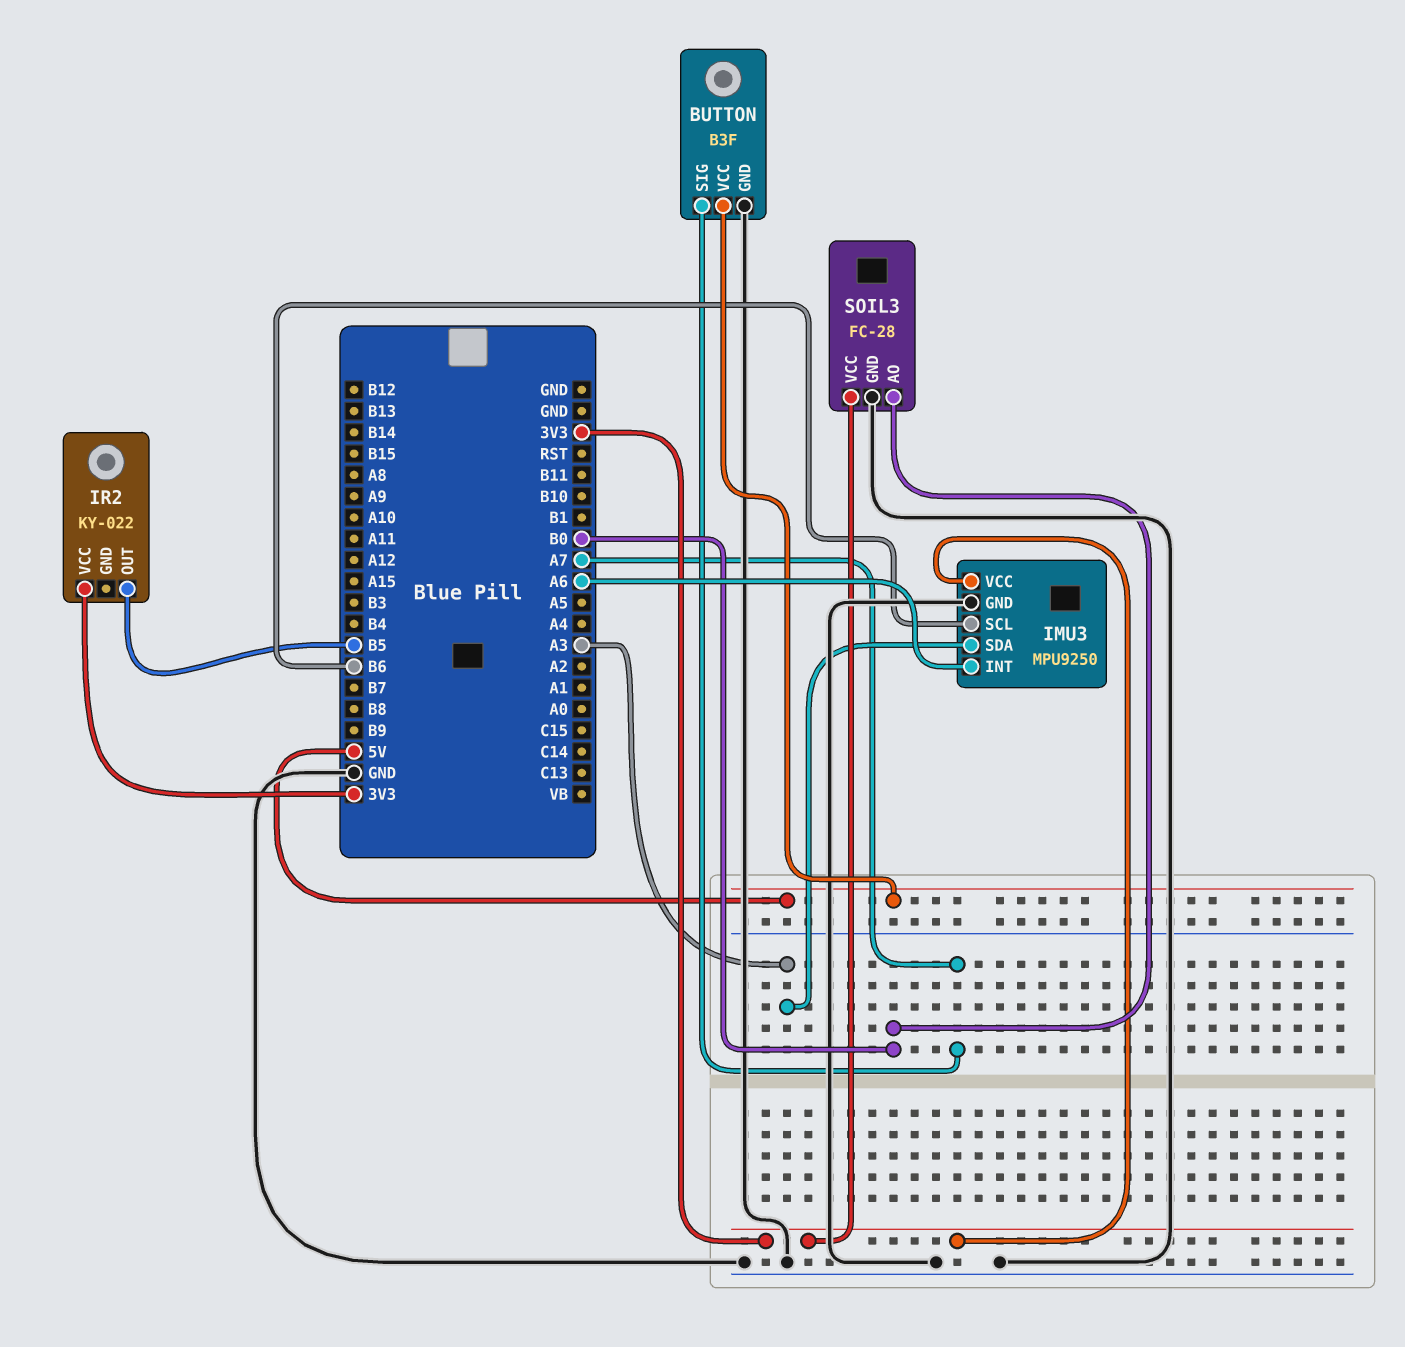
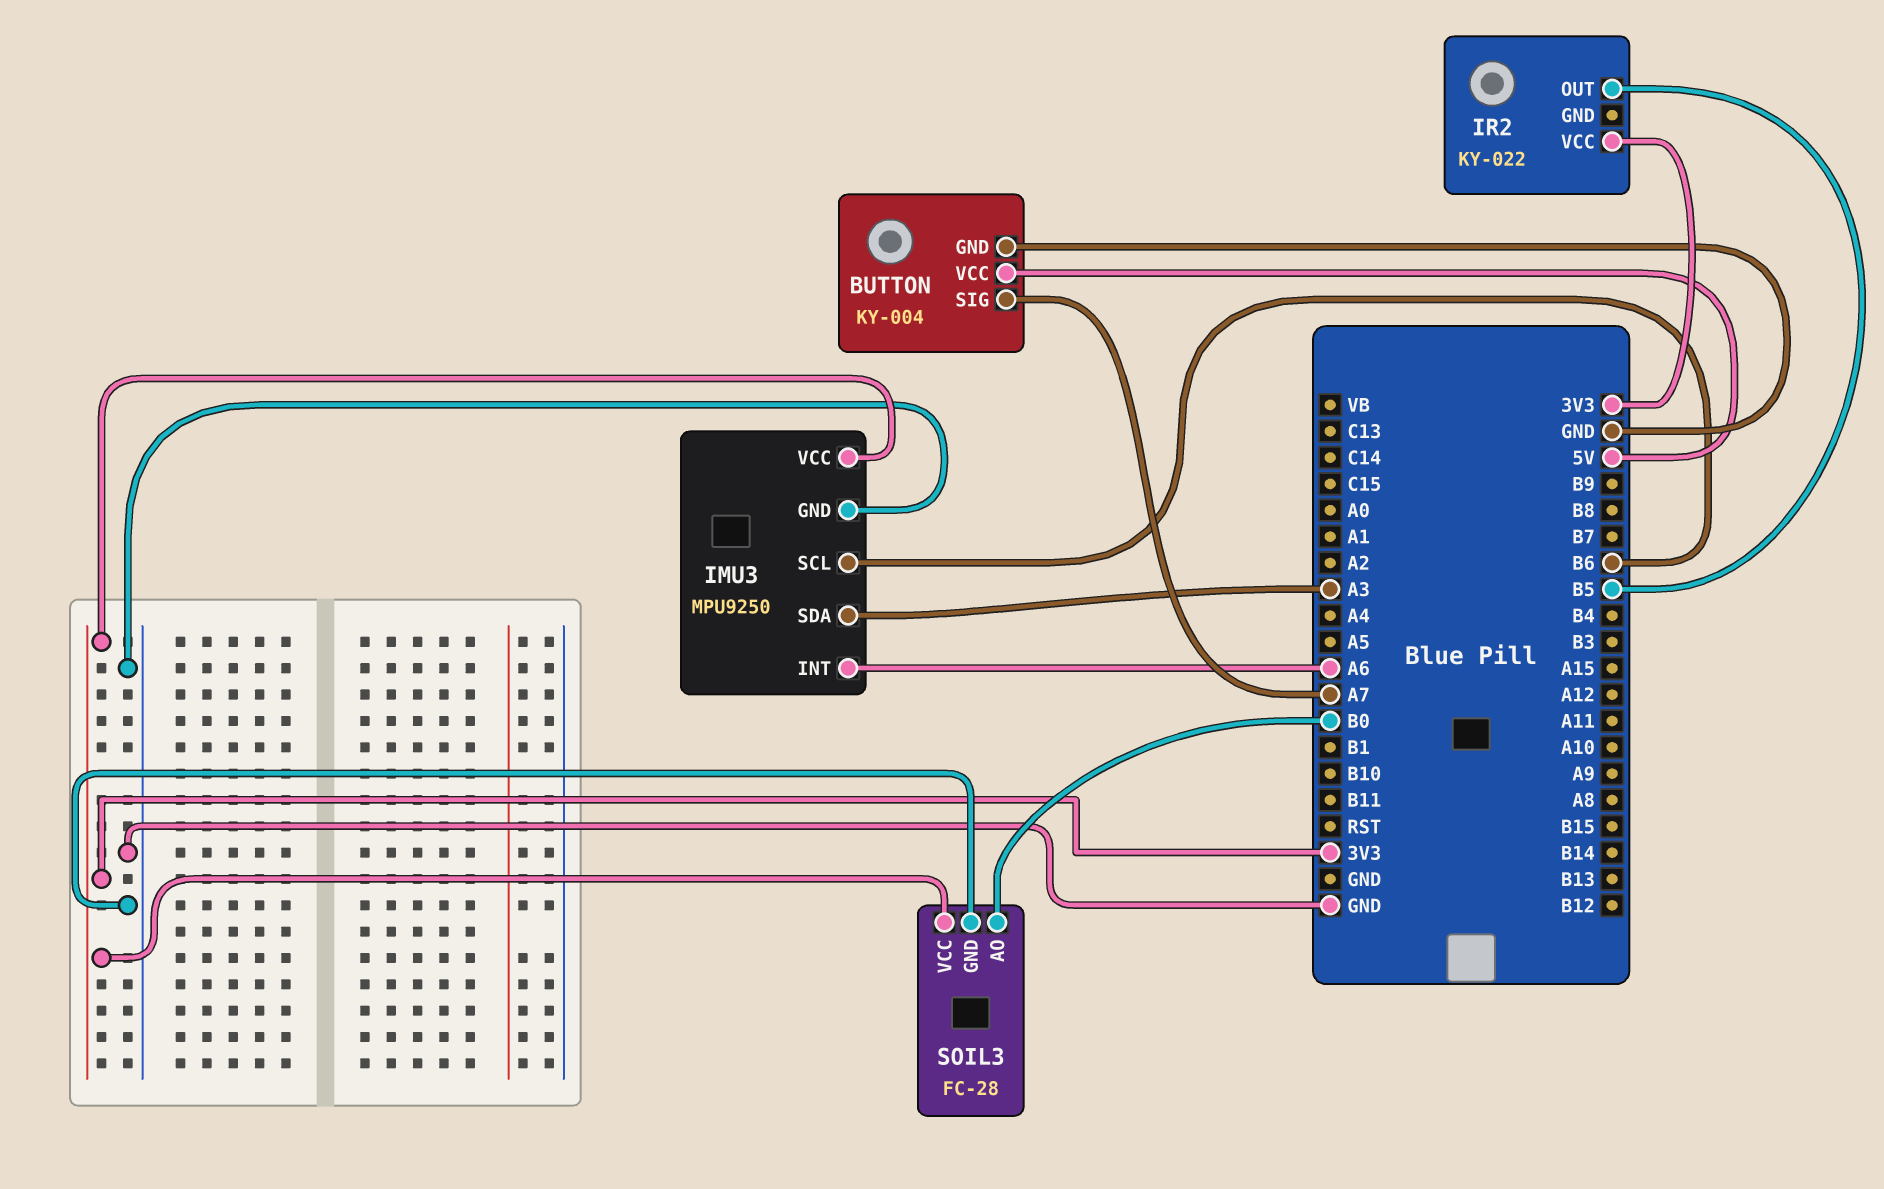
BUTTON: B3F -> KY-004

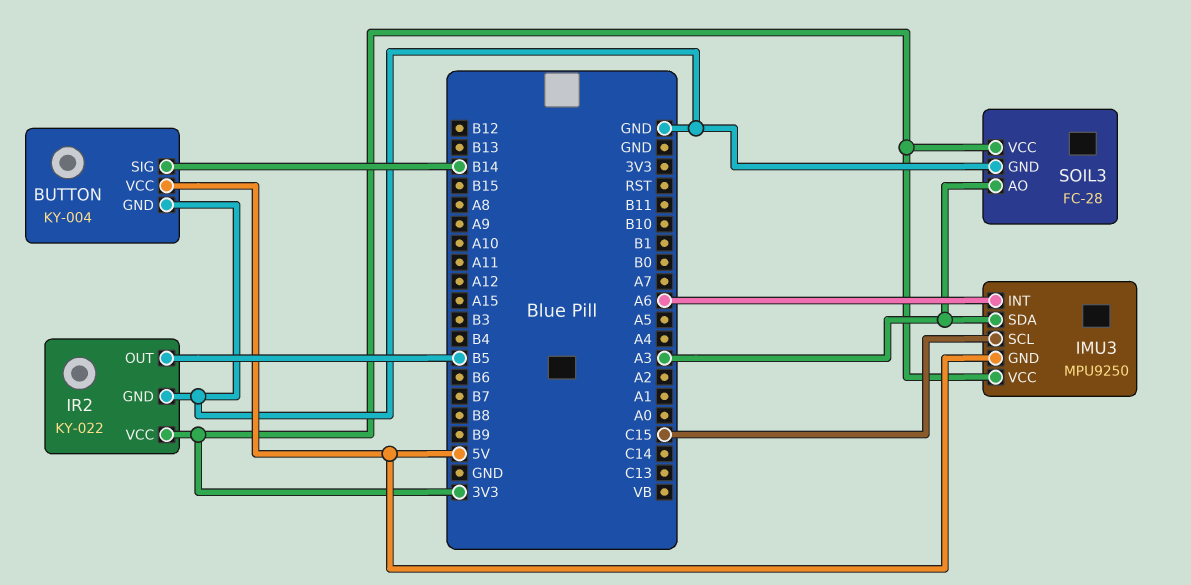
BUTTON pin SIG: A7 -> B14
IMU3 pin GND: GND -> 5V
IMU3 pin SCL: B6 -> C15
IR2 pin GND: none -> GND
SOIL3 pin AO: B0 -> A3

